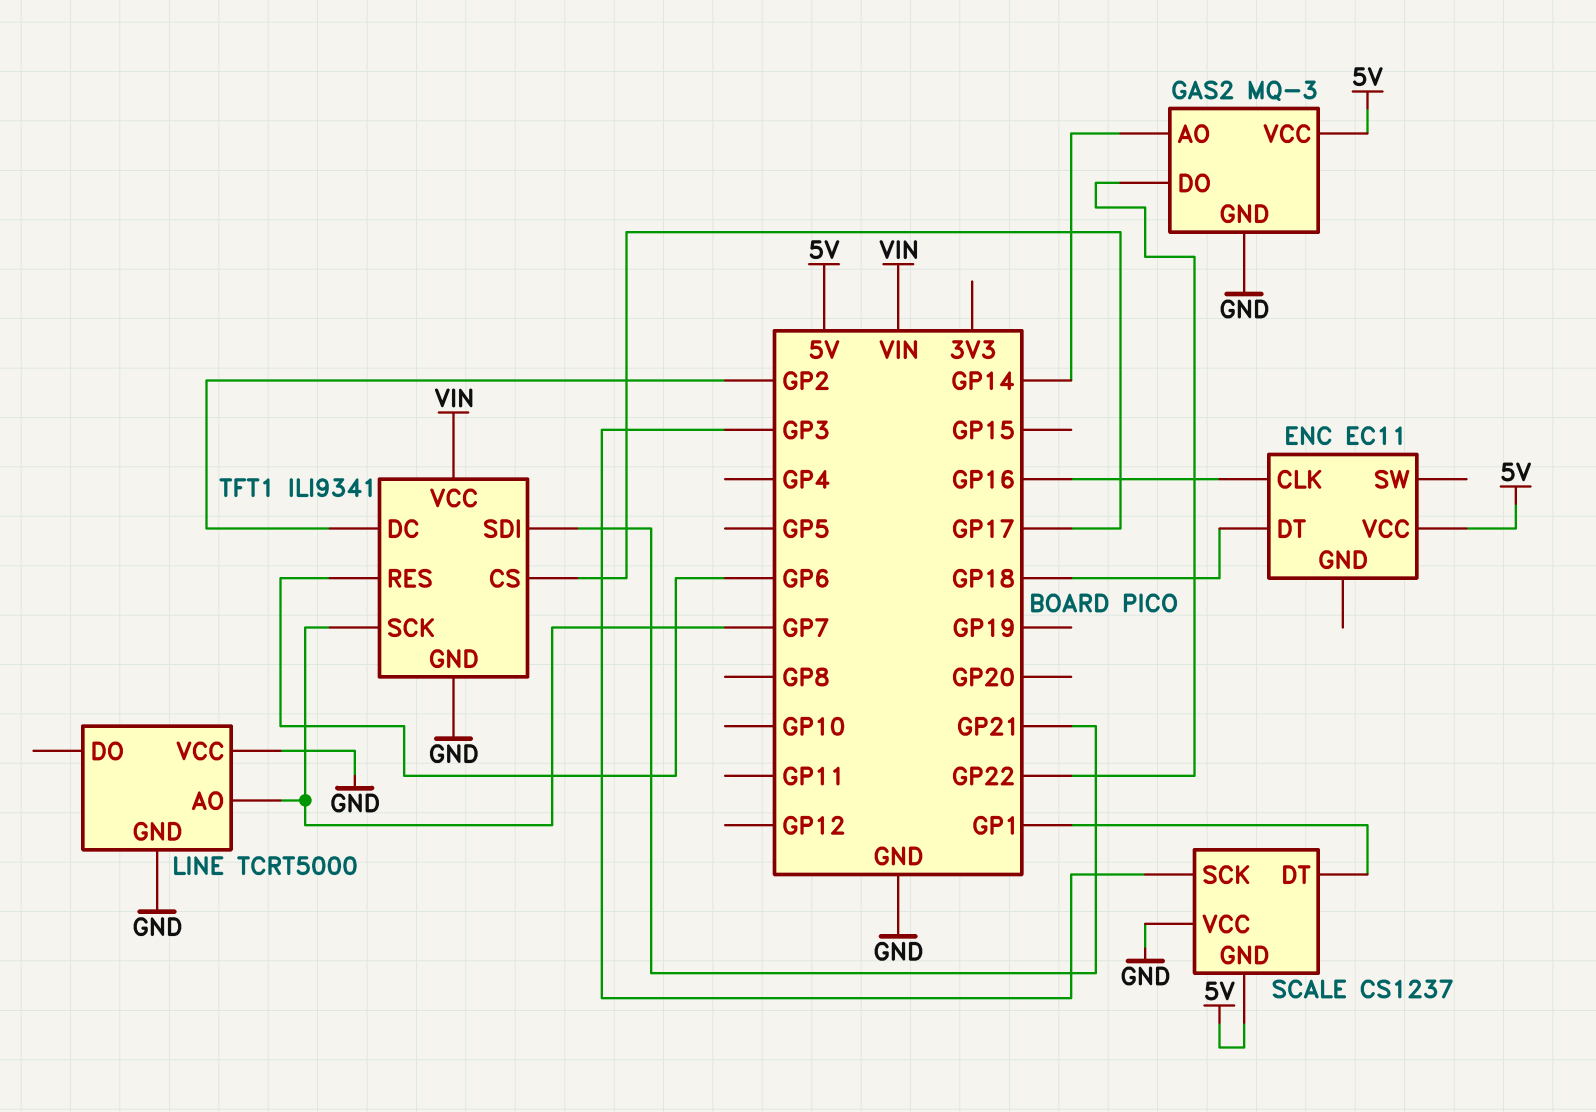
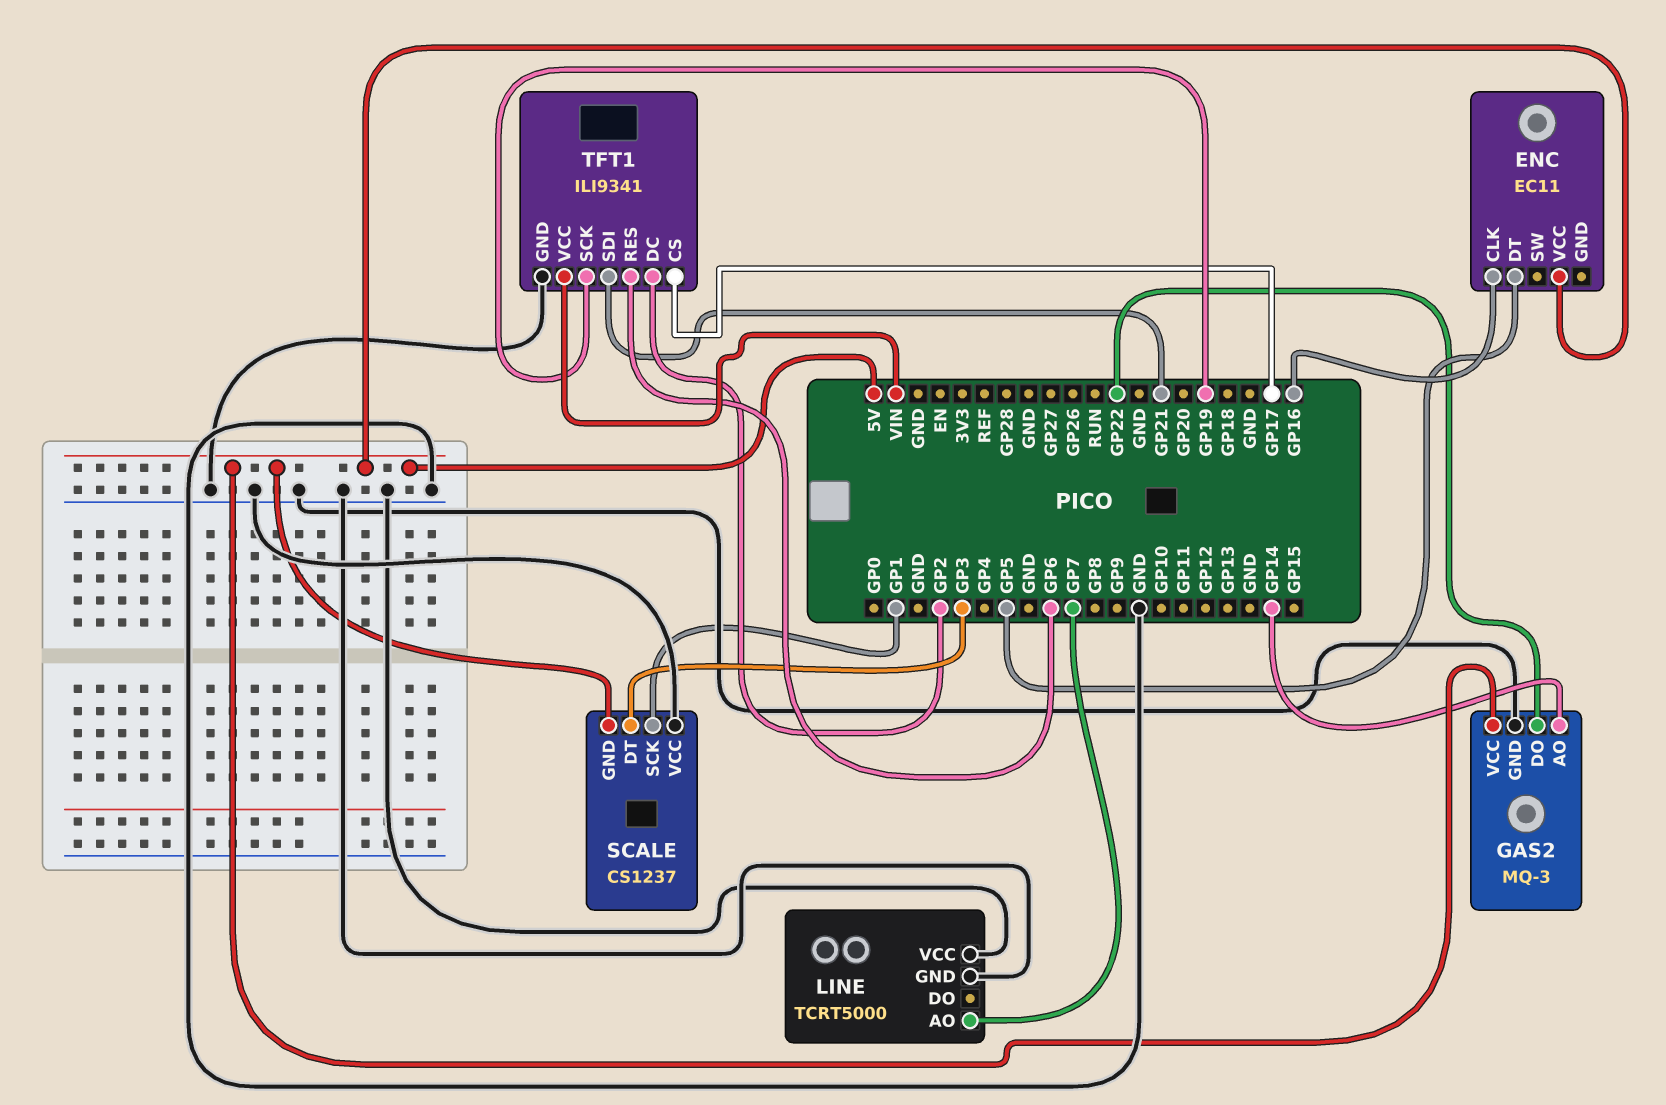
ENC pin DT: GP18 -> GP5
SCALE pin DT: GP1 -> GP3
SCALE pin SCK: GP3 -> GP1
TFT1 pin SCK: GP7 -> GP19

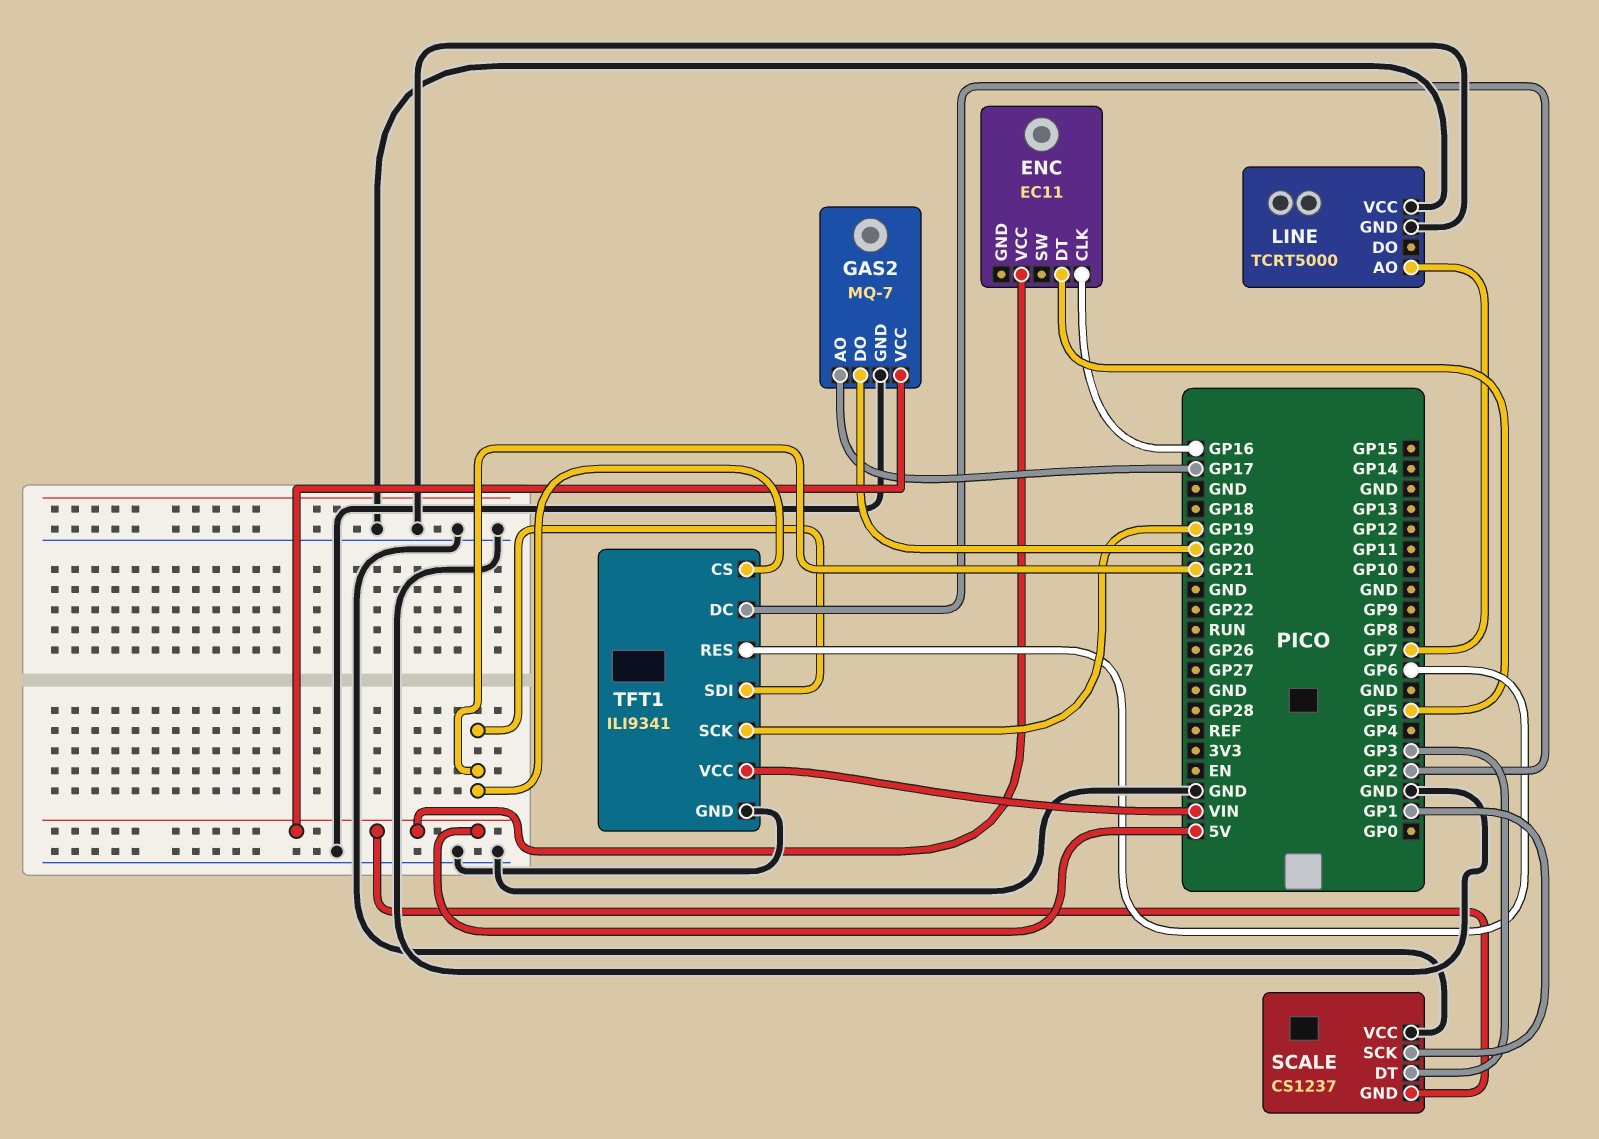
GAS2: MQ-3 -> MQ-7
GAS2 pin AO: GP14 -> GP17
GAS2 pin DO: GP22 -> GP20
TFT1 pin CS: GP17 -> GP21

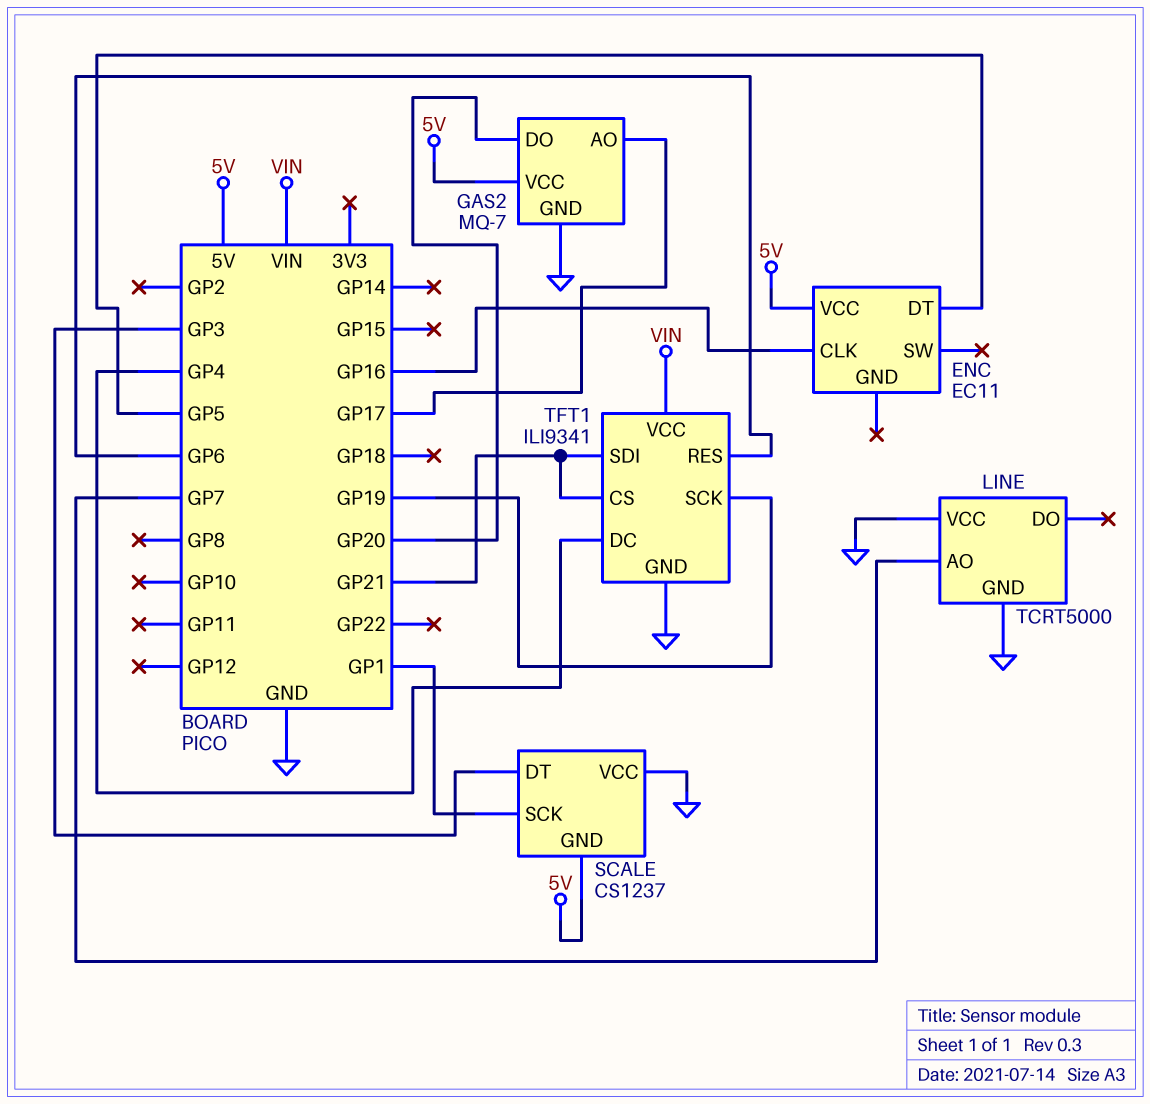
TFT1 pin DC: GP2 -> GP4

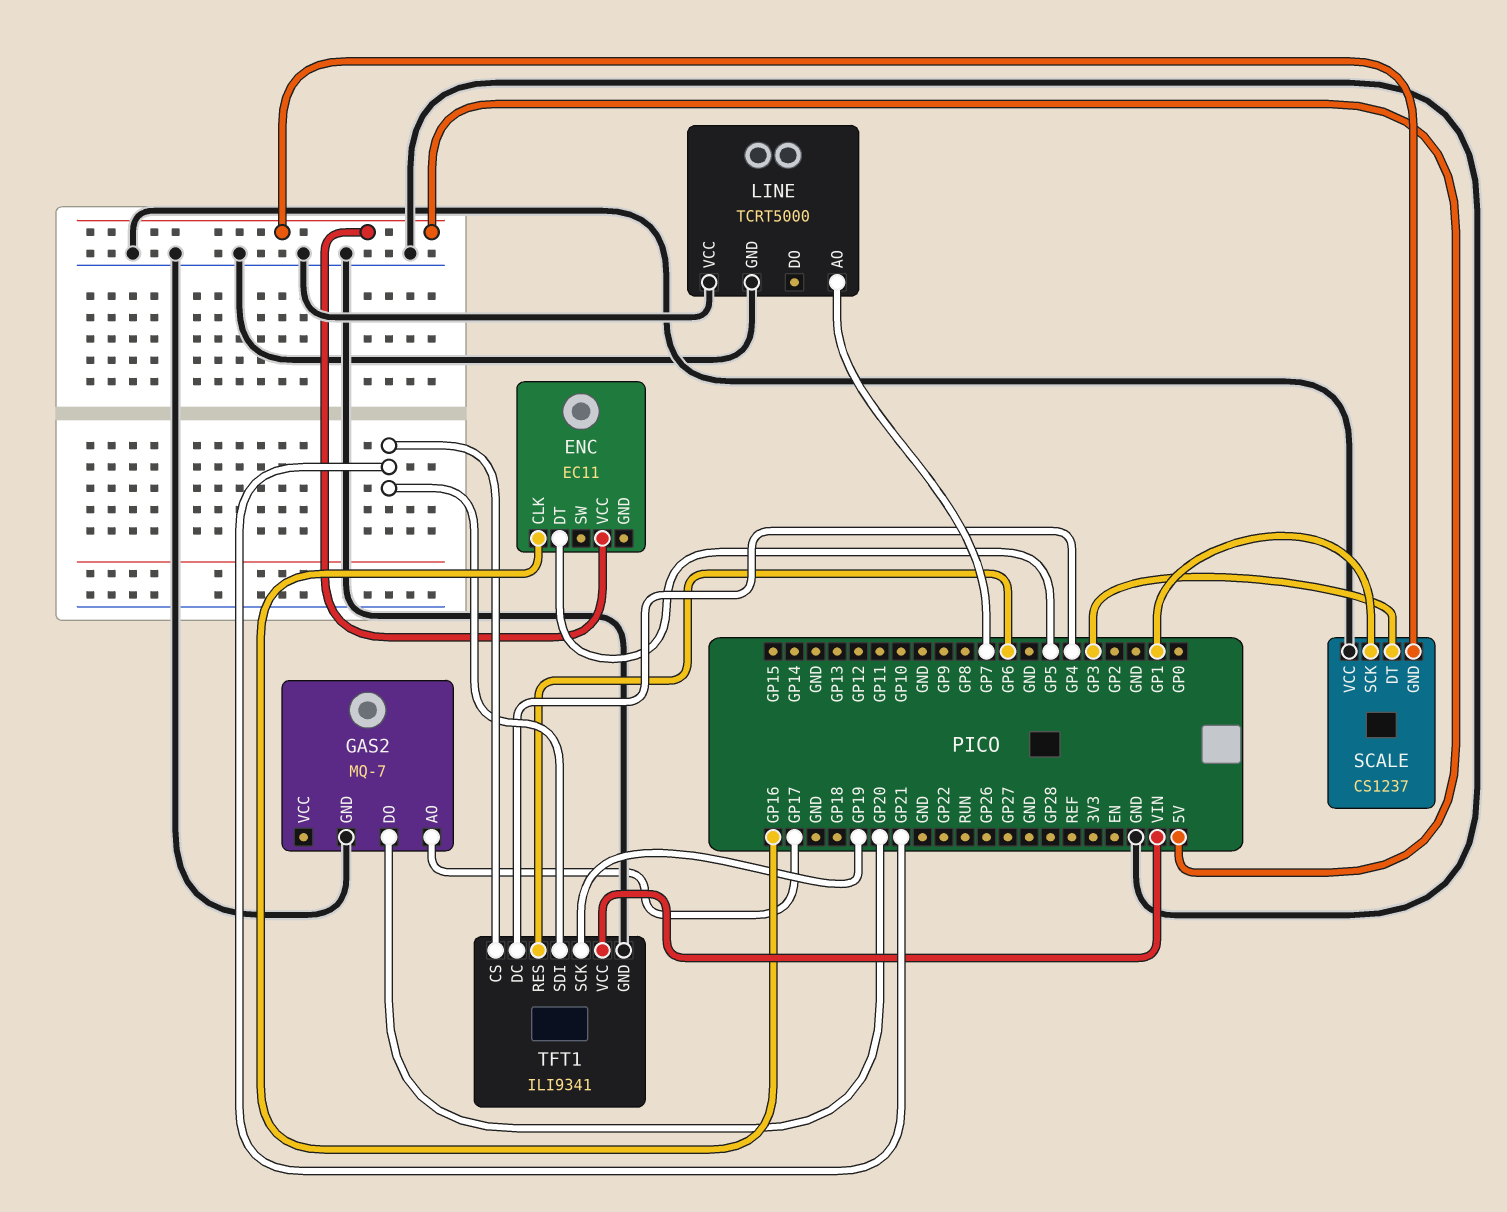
GAS2 pin VCC: 5V -> none

